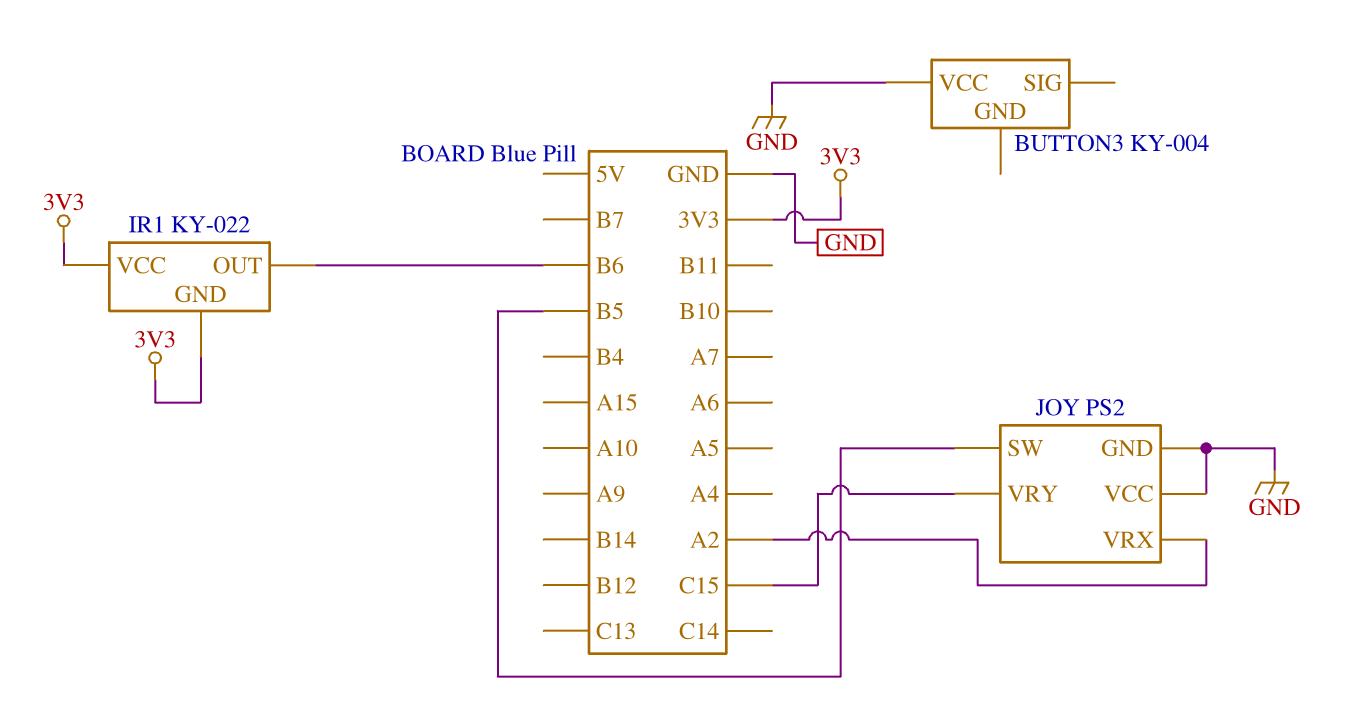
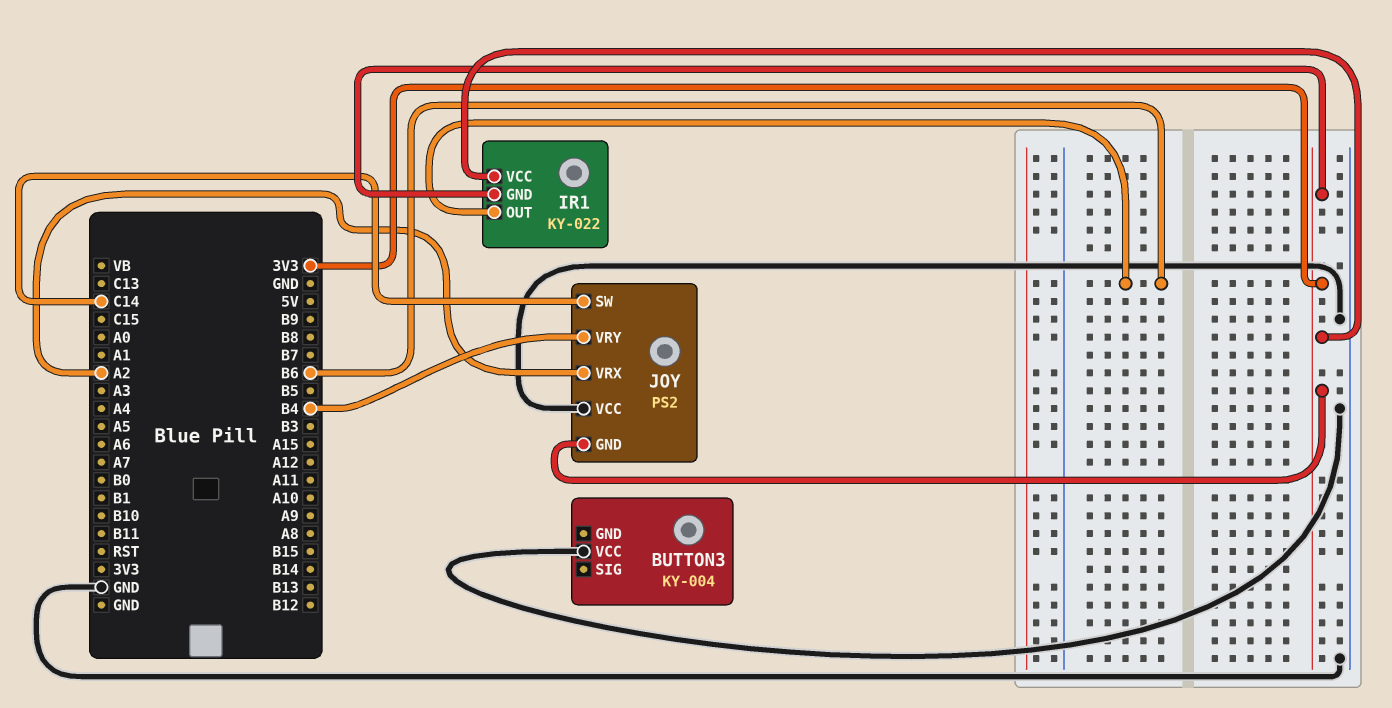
JOY pin GND: GND -> 3V3
JOY pin SW: B5 -> C14
JOY pin VRY: C15 -> B4

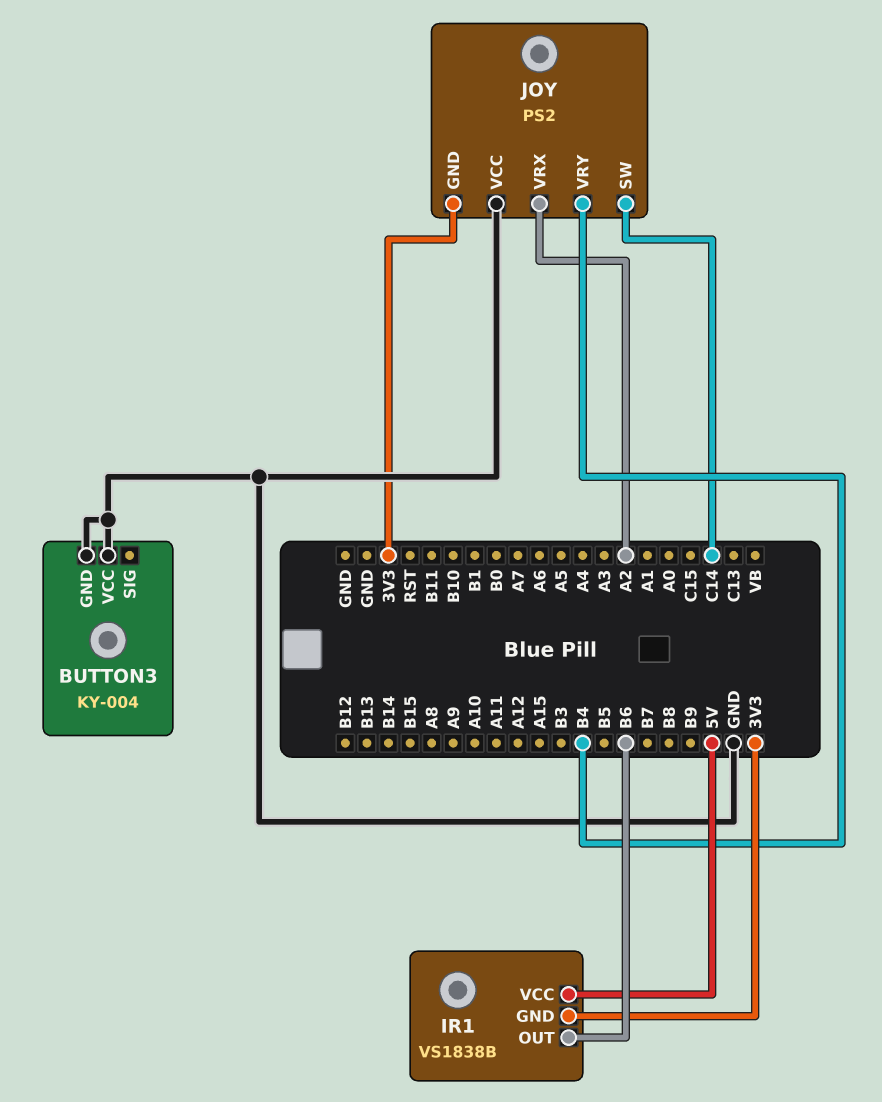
BUTTON3 pin GND: none -> GND
IR1: KY-022 -> VS1838B
IR1 pin VCC: 3V3 -> 5V

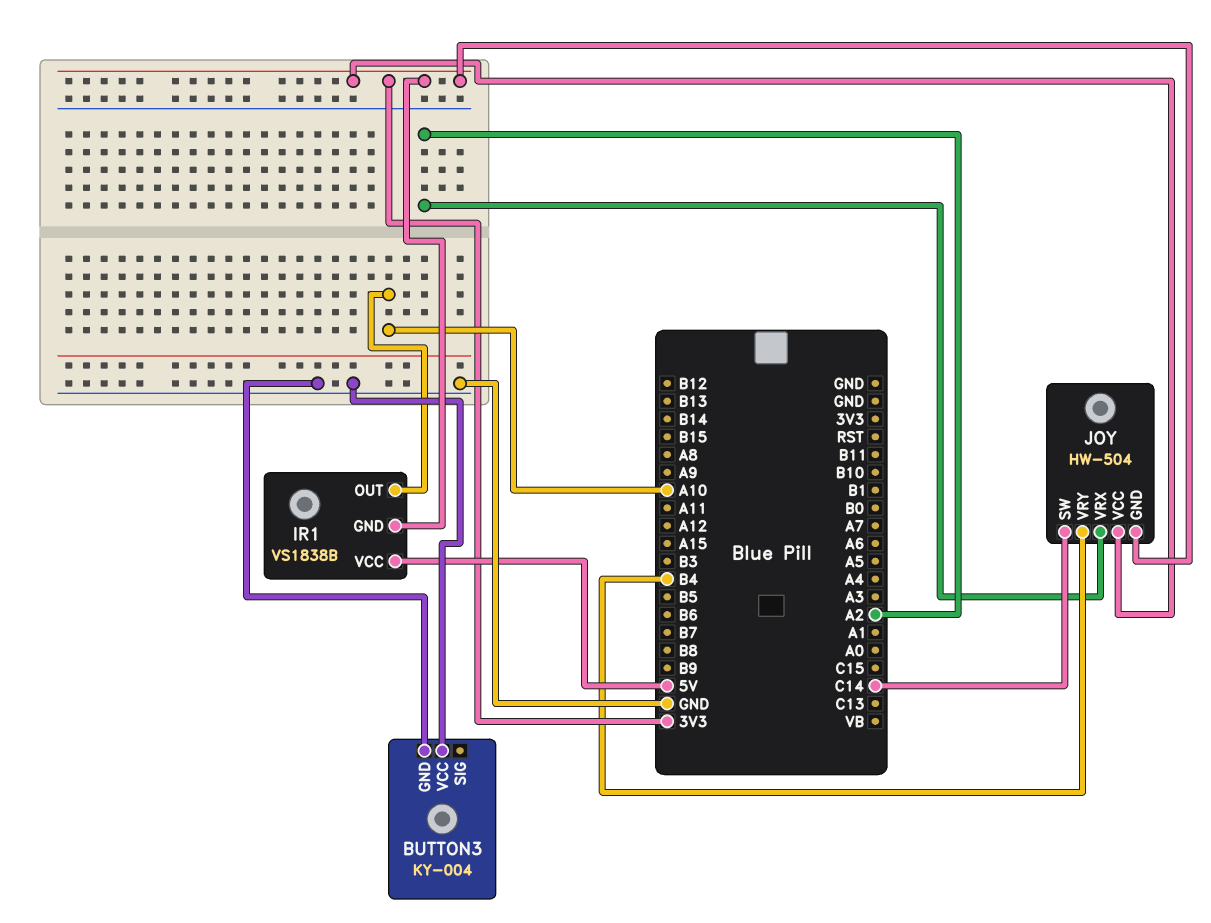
IR1 pin OUT: B6 -> A10
JOY: PS2 -> HW-504
JOY pin VCC: GND -> 3V3

